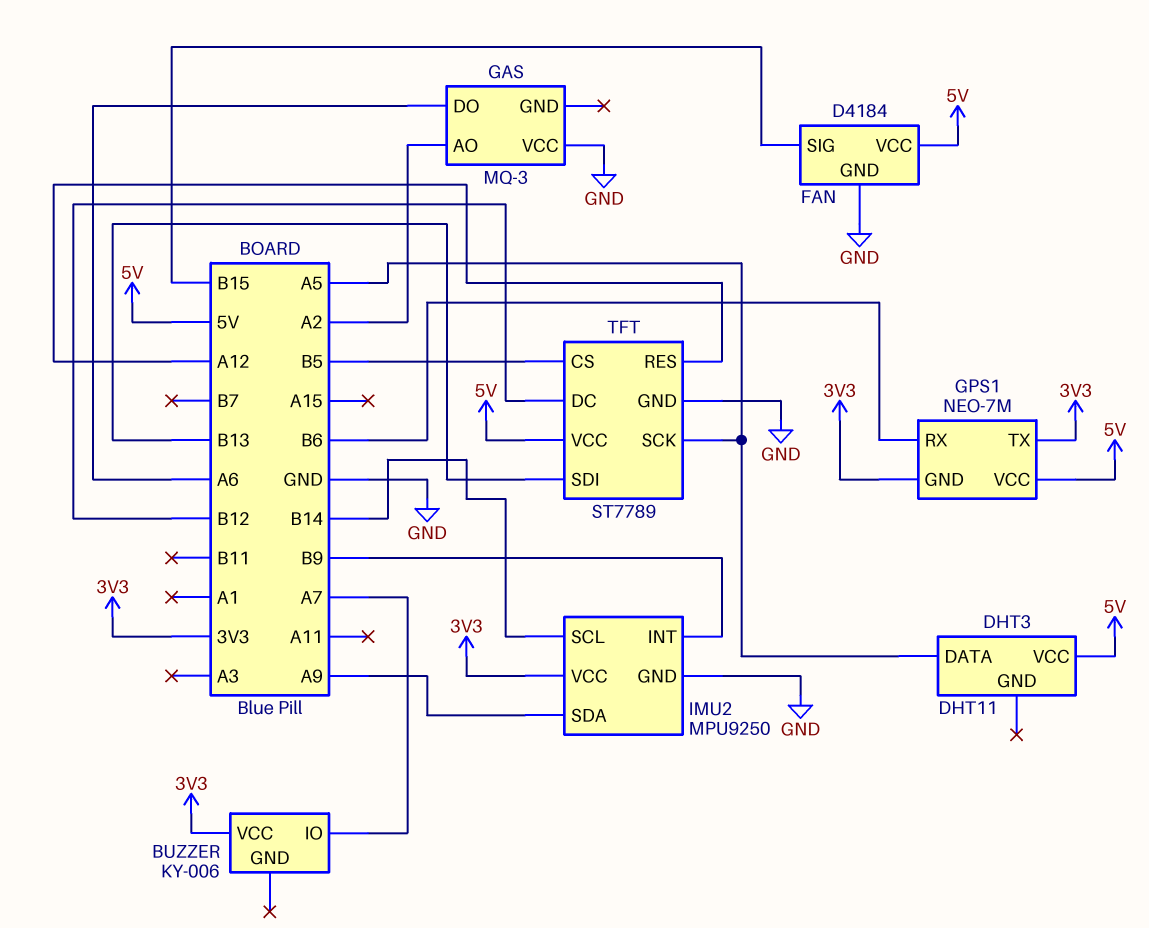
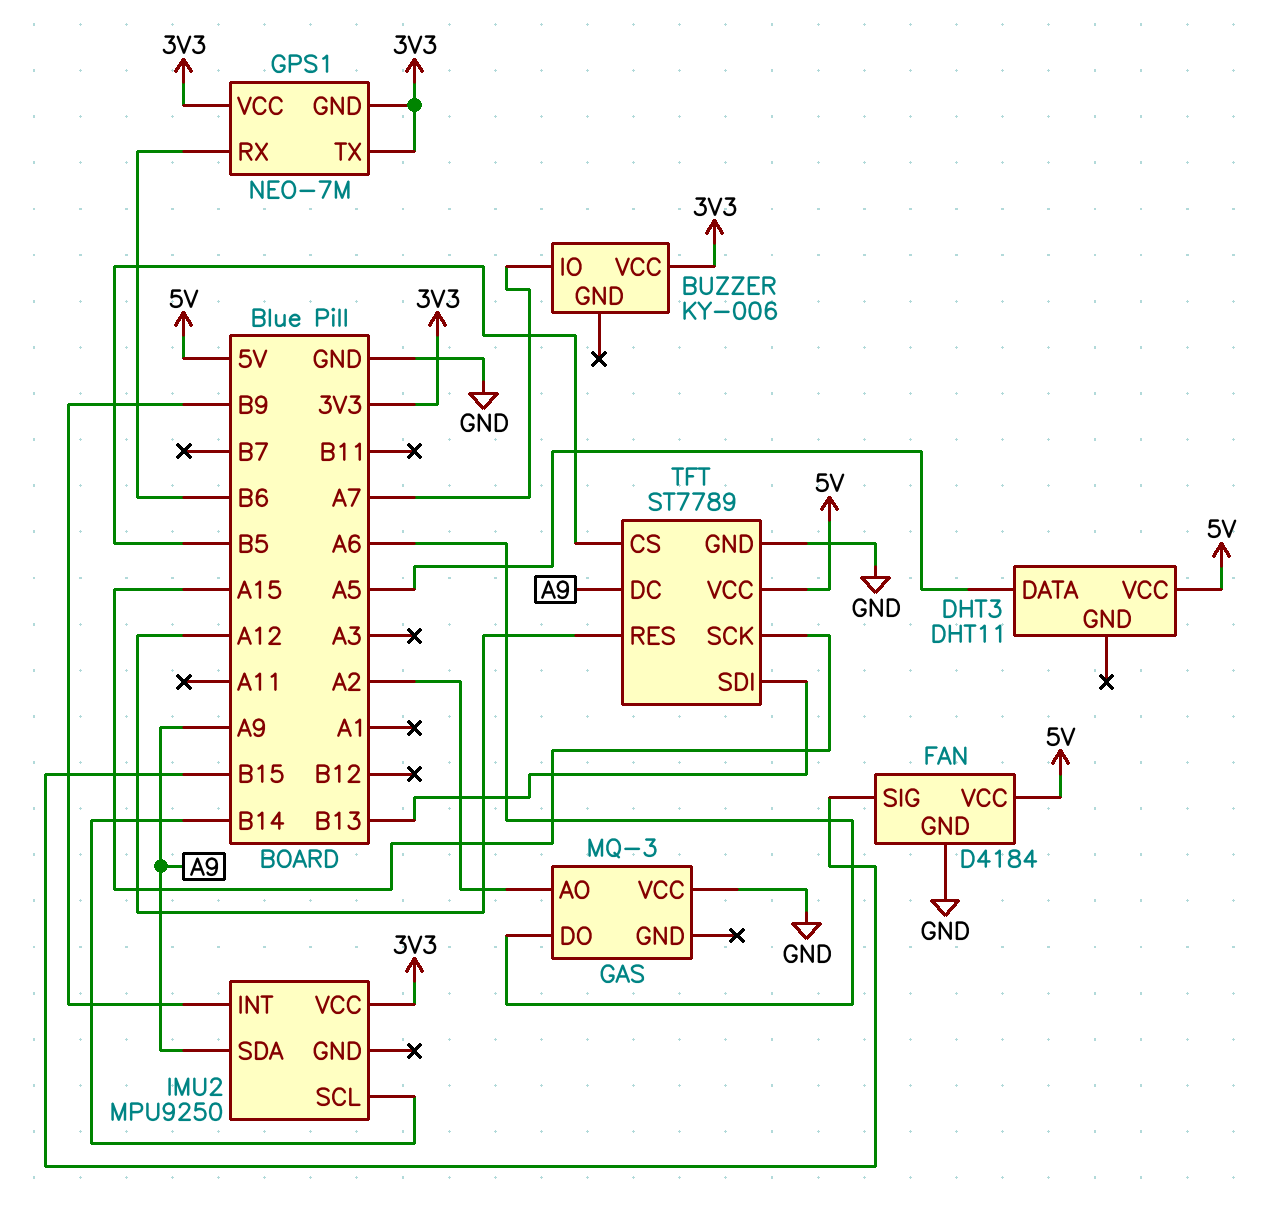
GPS1 pin VCC: 5V -> 3V3
IMU2 pin GND: GND -> none
TFT pin DC: B12 -> A9
TFT pin SCK: A5 -> A15

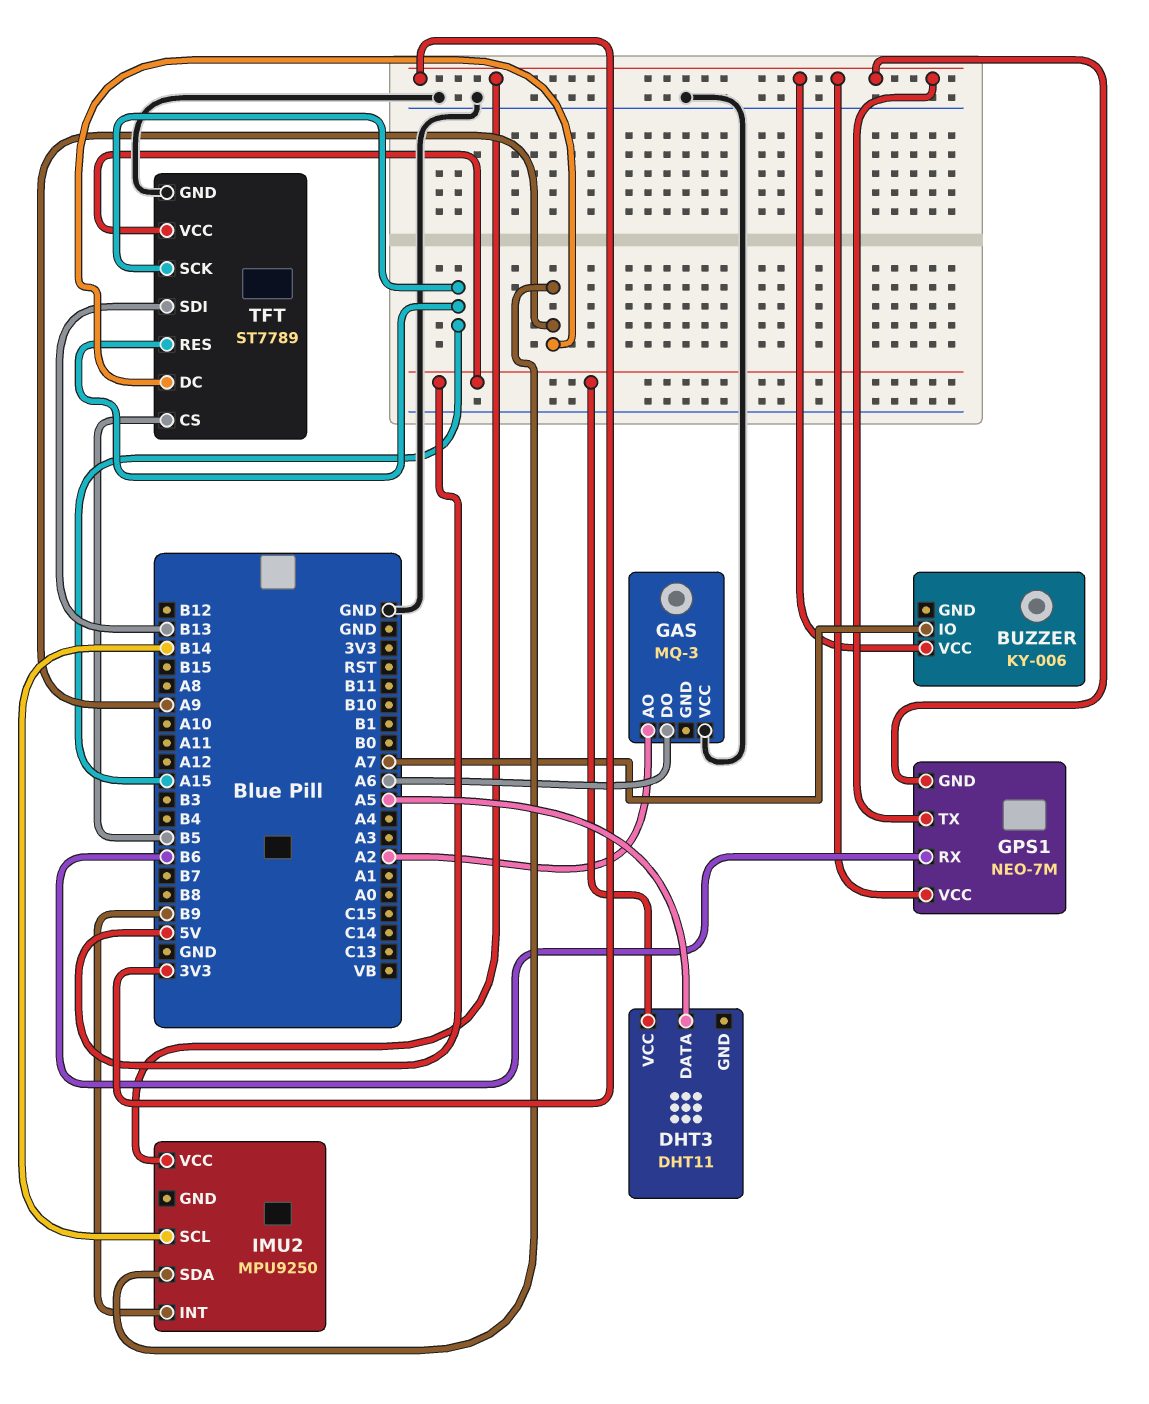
FAN: D4184 -> none
FAN pin GND: GND -> none
FAN pin SIG: B15 -> none
FAN pin VCC: 5V -> none
TFT pin RES: A12 -> A15

